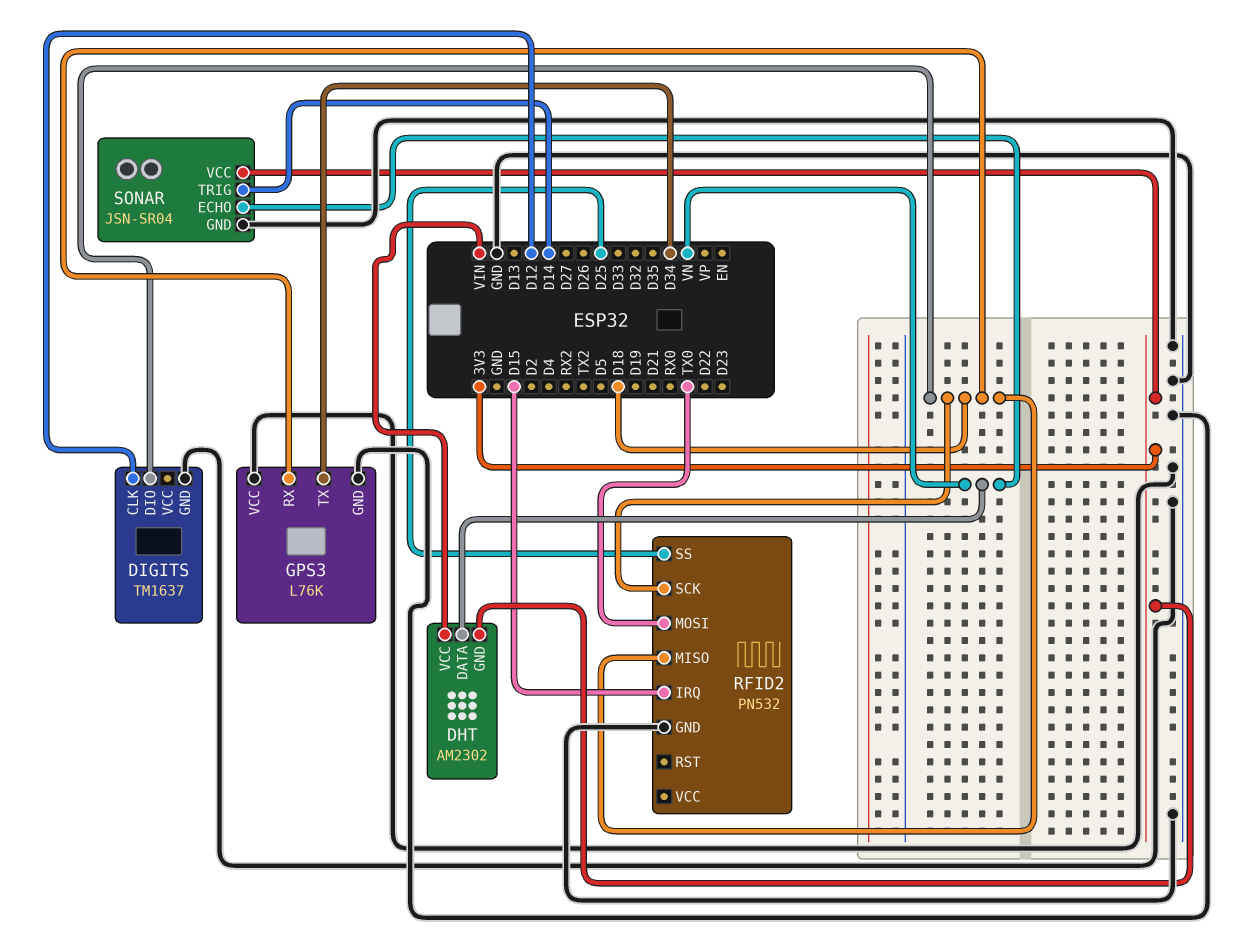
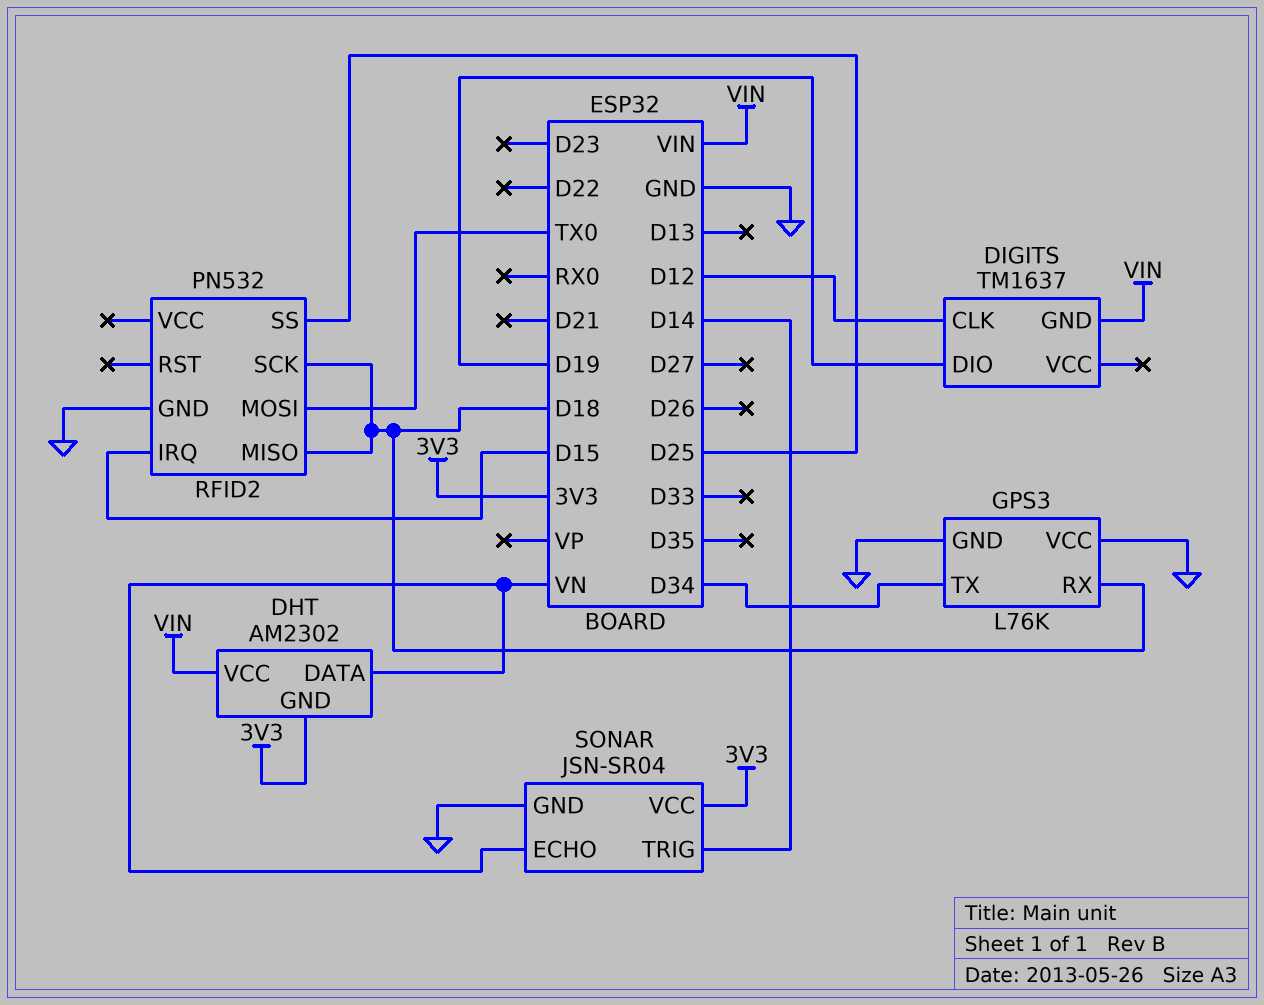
DIGITS pin DIO: D18 -> D19
DIGITS pin GND: GND -> VIN

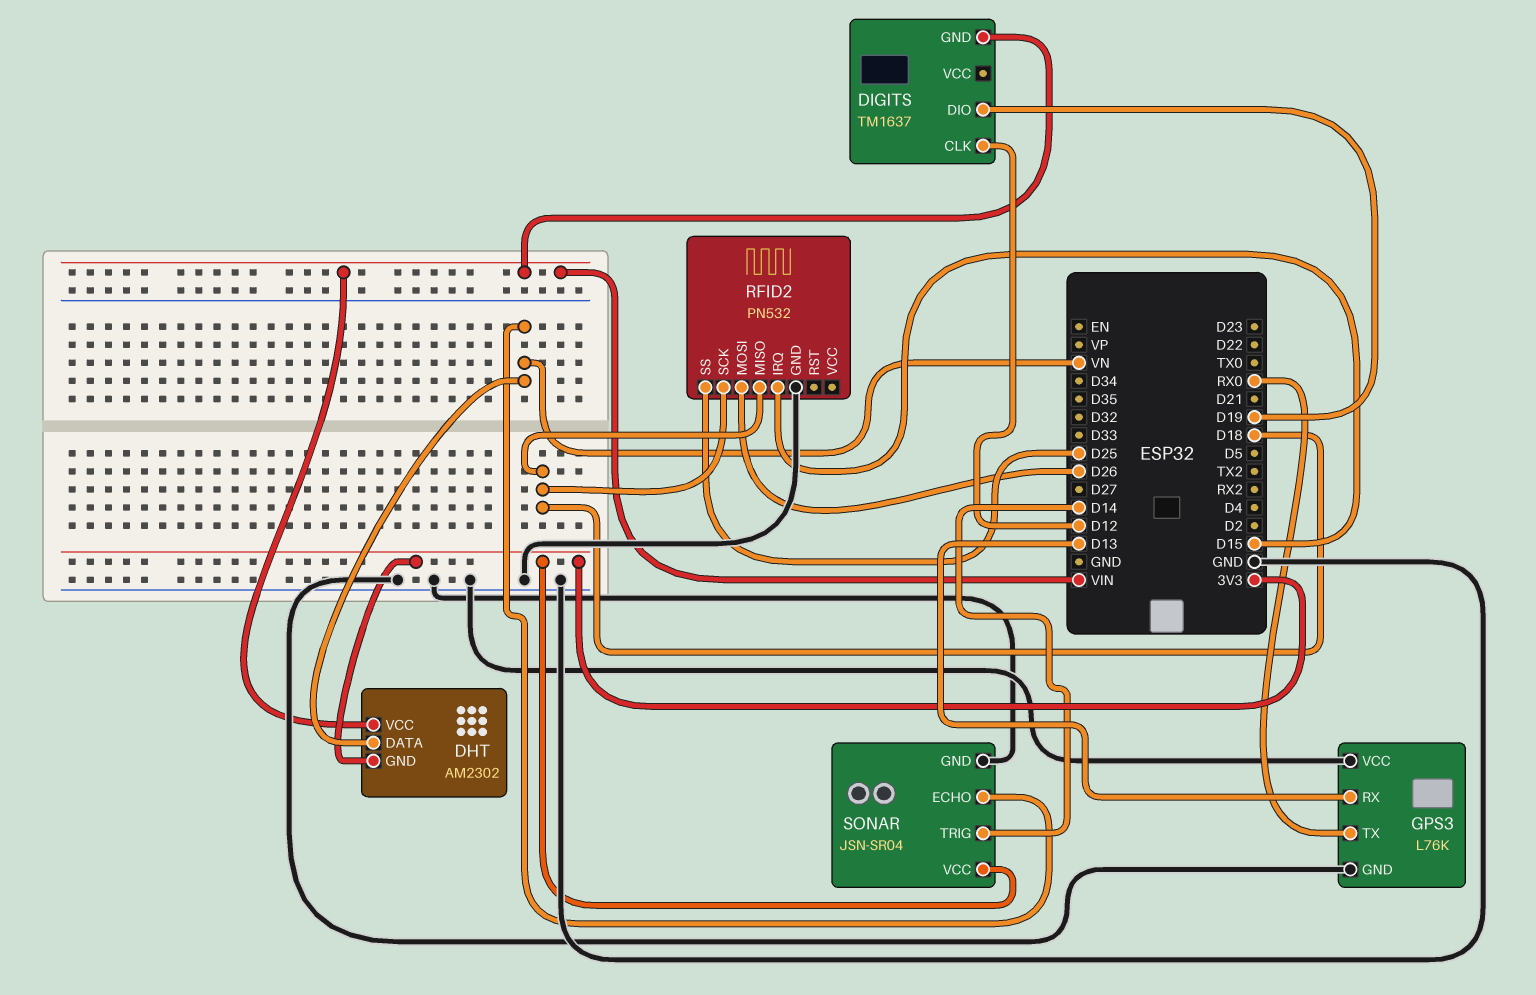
GPS3 pin RX: D18 -> D13
GPS3 pin TX: D34 -> RX0
RFID2 pin MOSI: TX0 -> D26

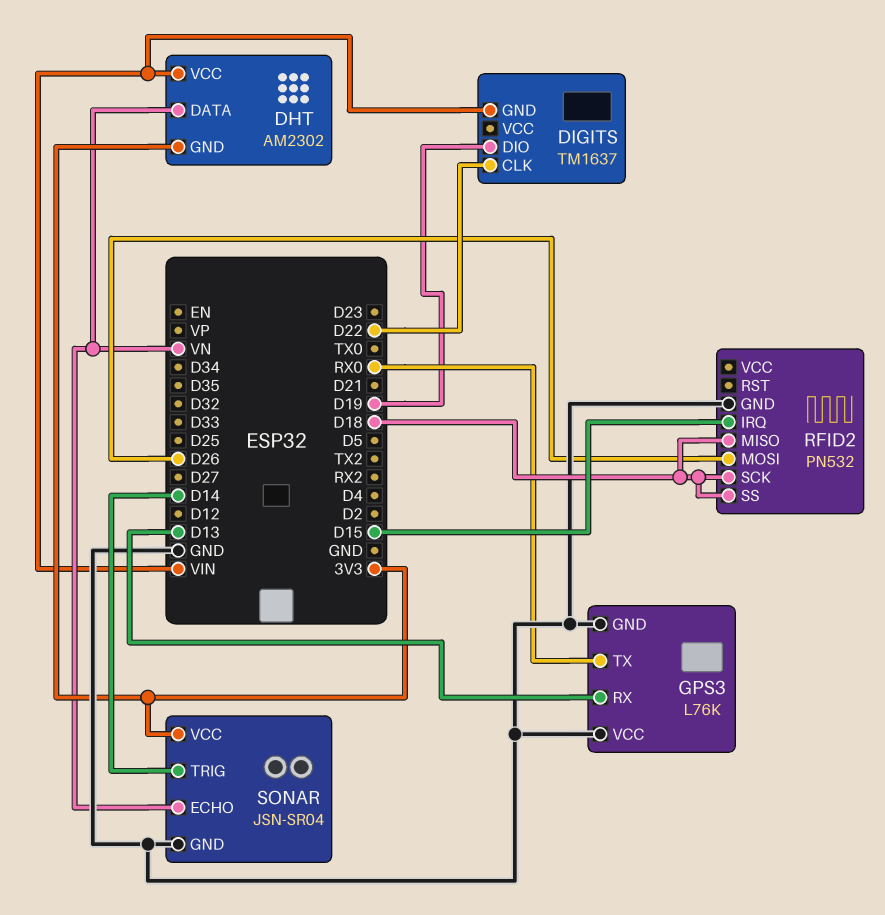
DIGITS pin CLK: D12 -> D22
RFID2 pin SS: D25 -> D18

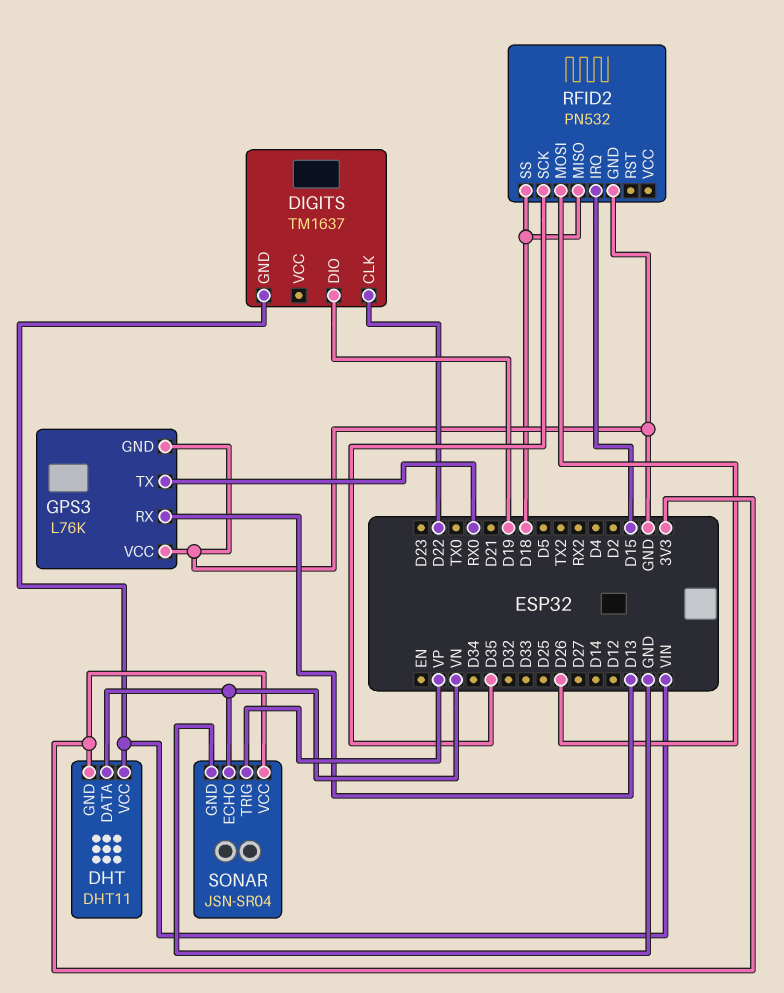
DHT: AM2302 -> DHT11
RFID2 pin SCK: D18 -> D35
SONAR pin TRIG: D14 -> VP

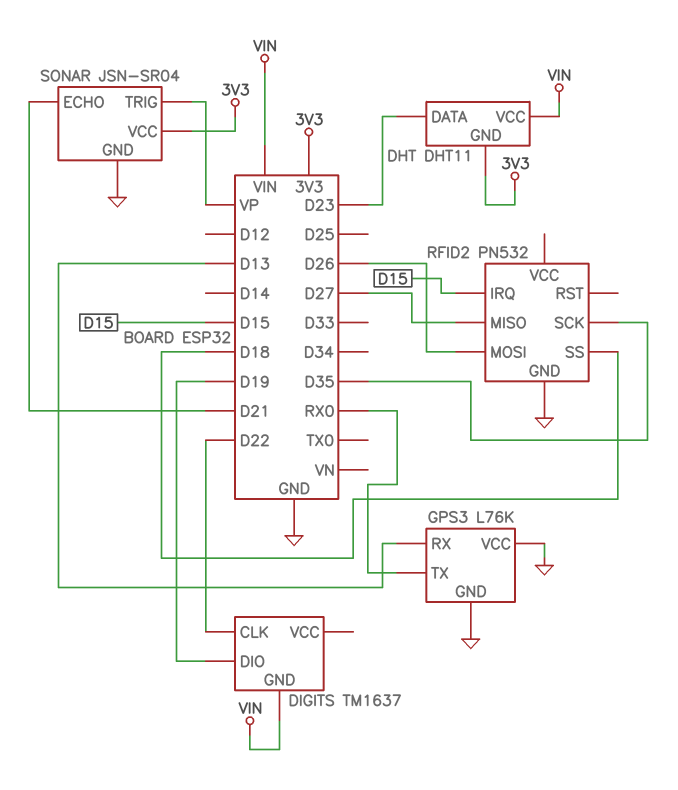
DHT pin DATA: VN -> D23
RFID2 pin MISO: D18 -> D27
SONAR pin ECHO: VN -> D21

